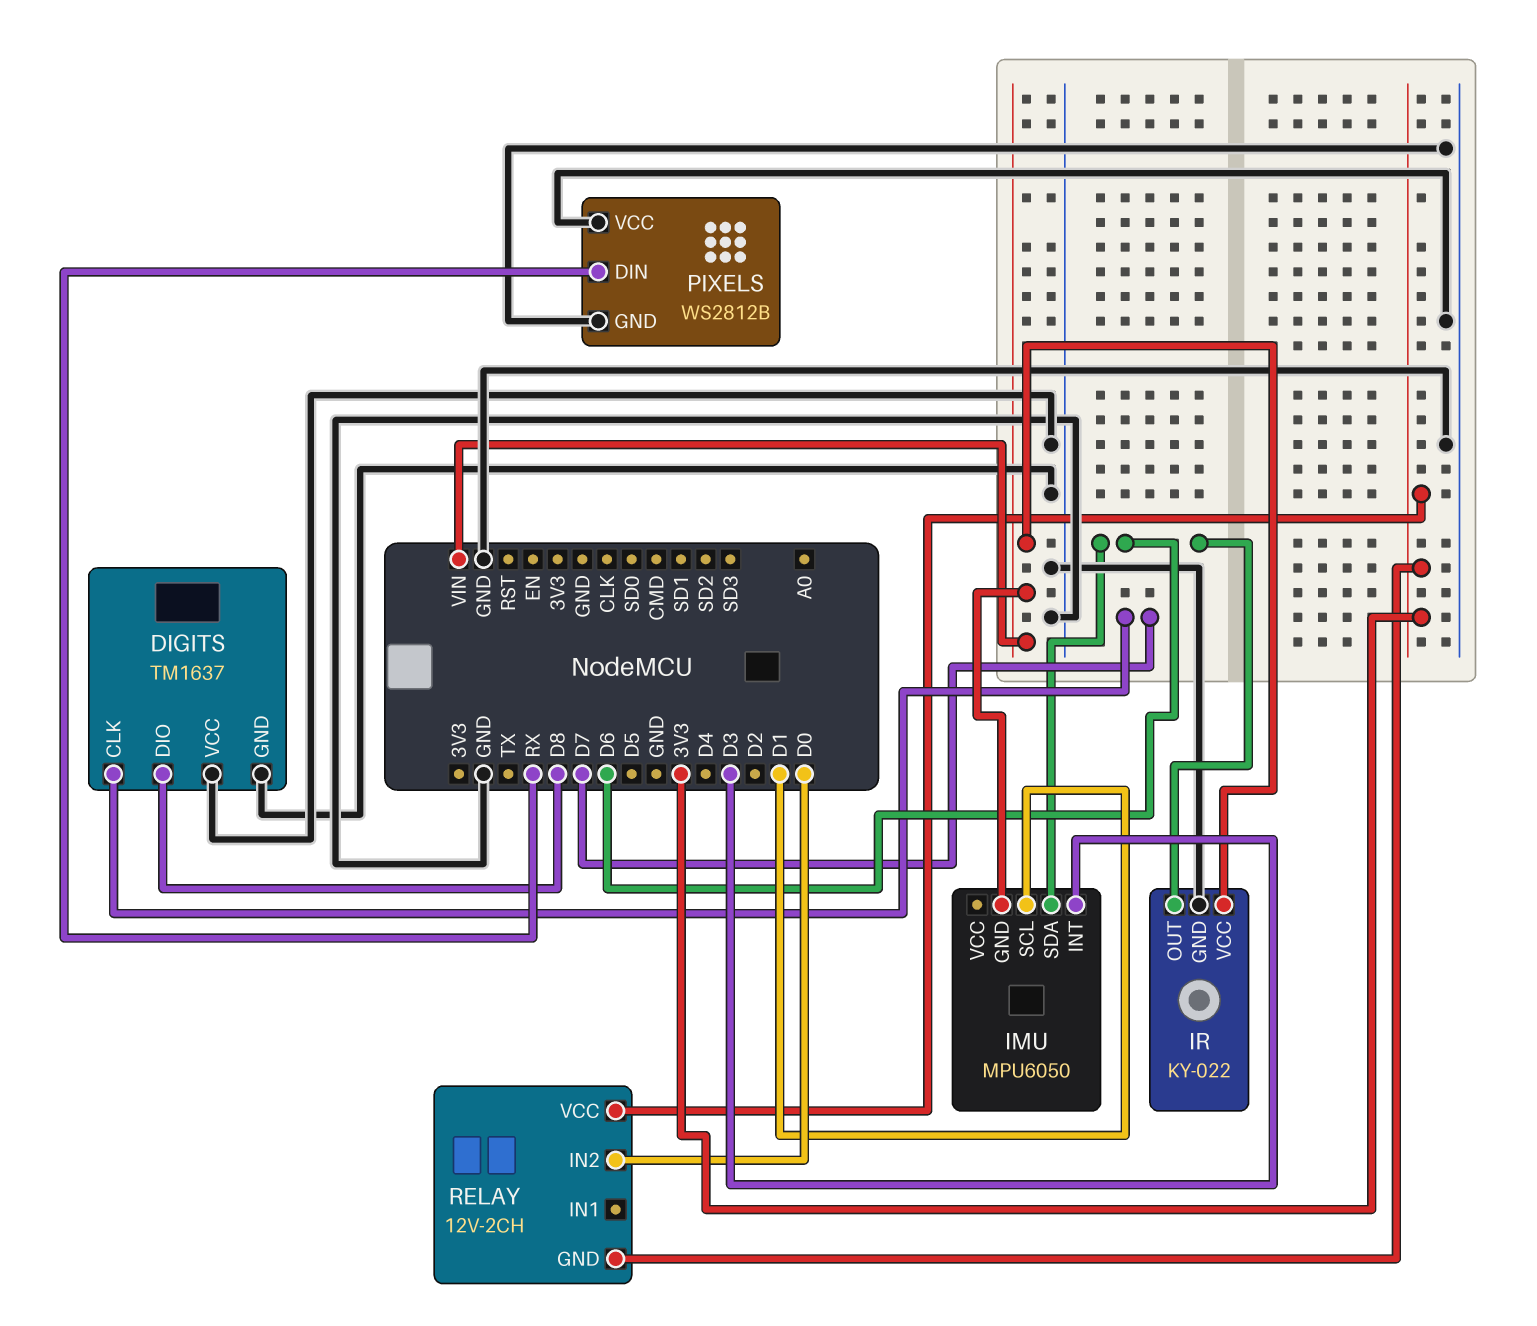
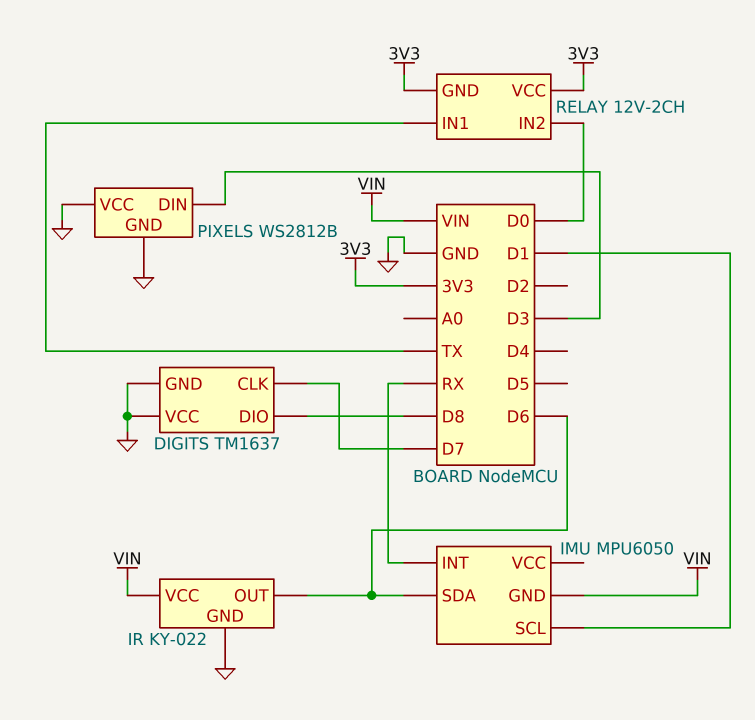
IMU pin INT: D3 -> RX
PIXELS pin DIN: RX -> D3
RELAY pin IN1: none -> TX

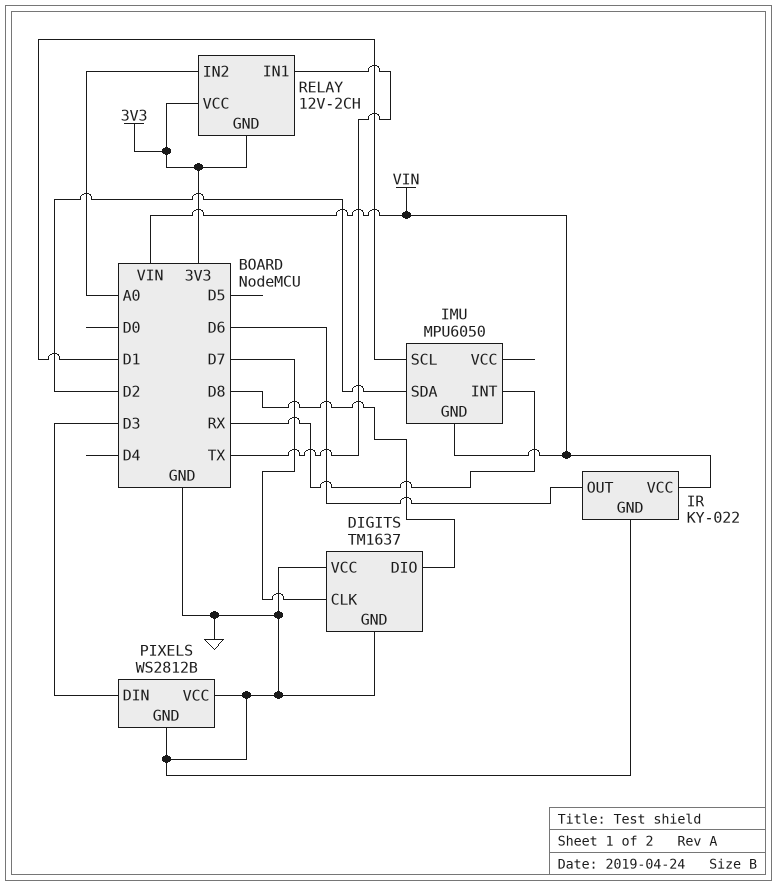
IMU pin SDA: D6 -> D2
RELAY pin IN2: D0 -> A0

